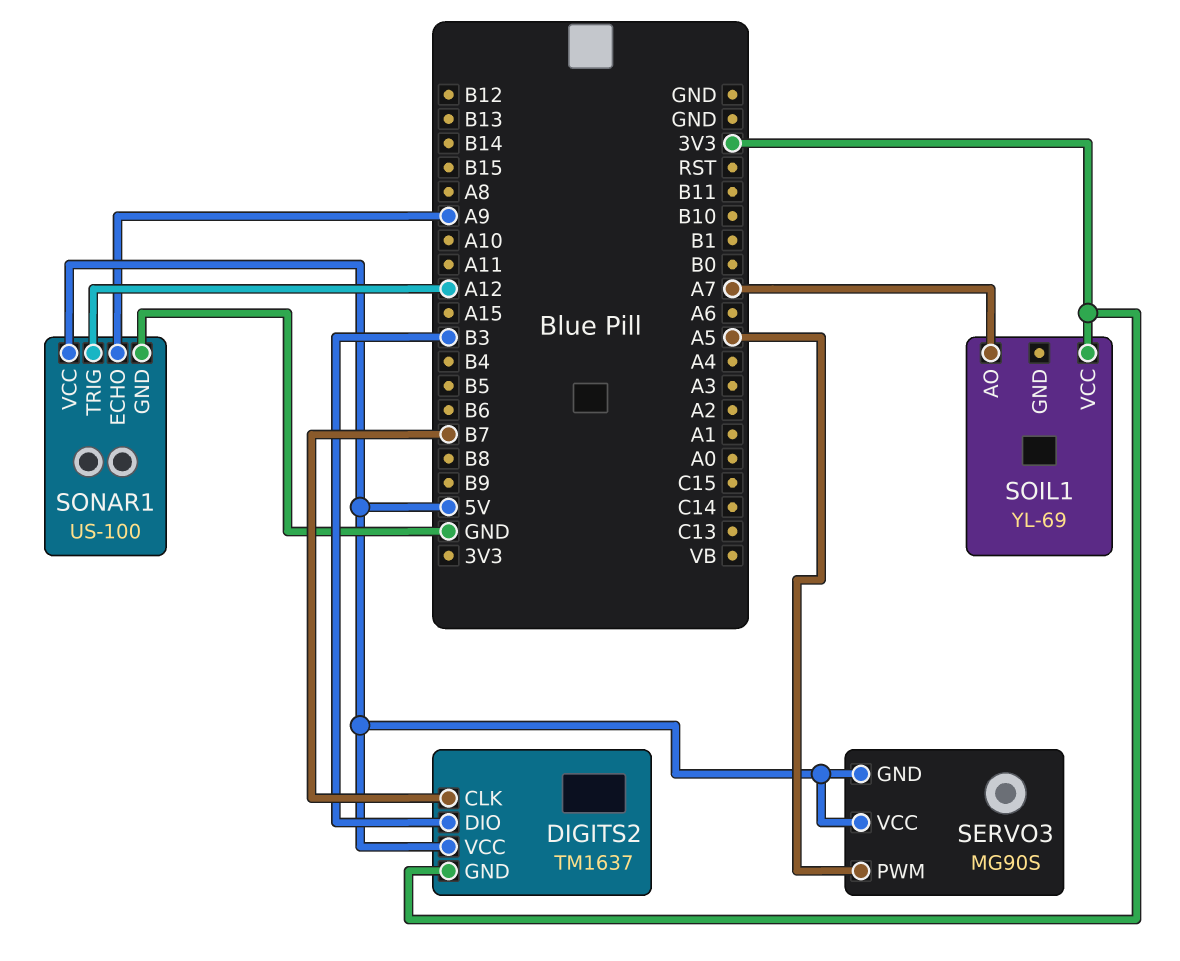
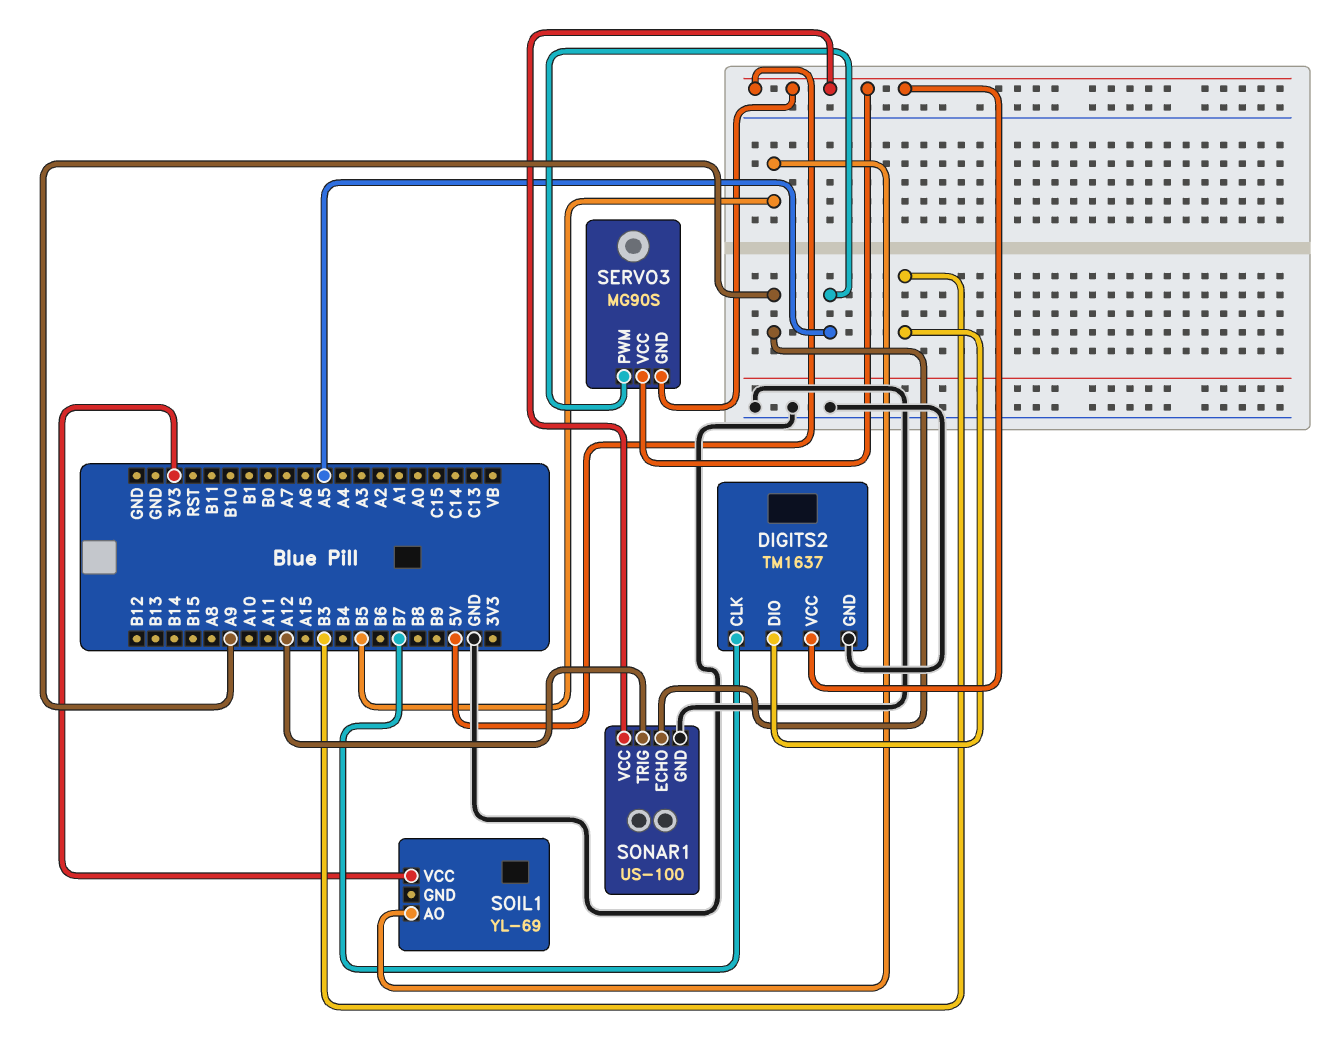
DIGITS2 pin GND: 3V3 -> GND
SOIL1 pin AO: A7 -> B5

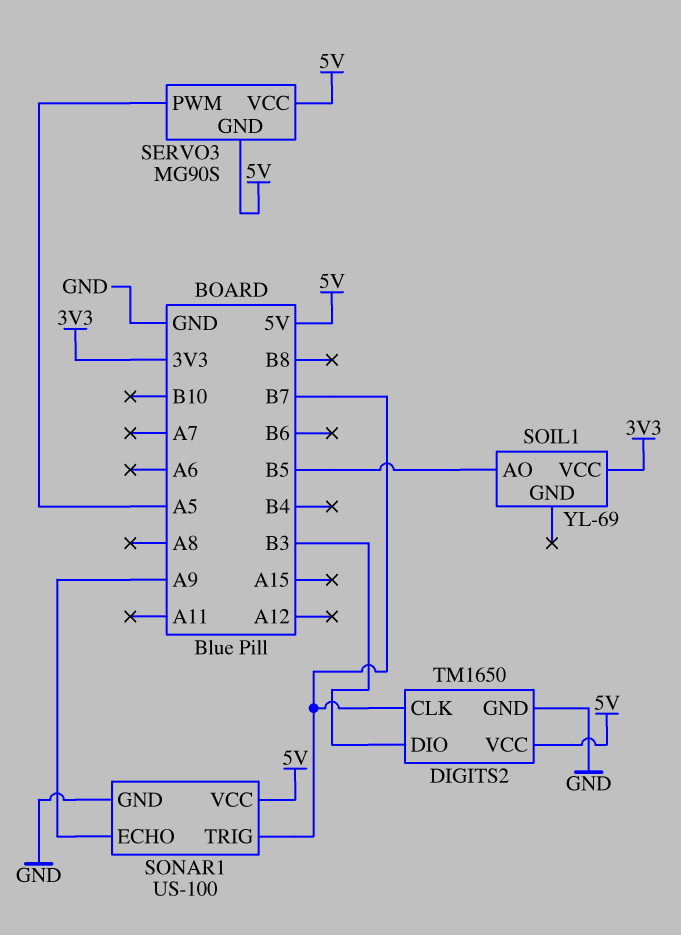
DIGITS2: TM1637 -> TM1650
SONAR1 pin TRIG: A12 -> B7

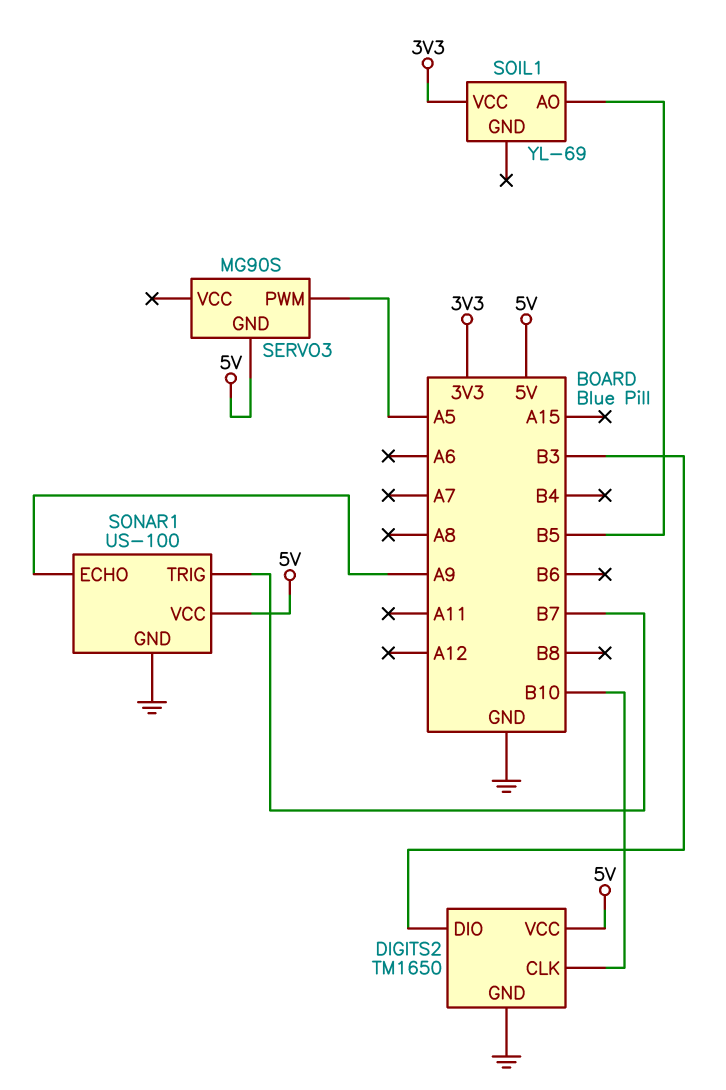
DIGITS2 pin CLK: B7 -> B10
SERVO3 pin VCC: 5V -> none

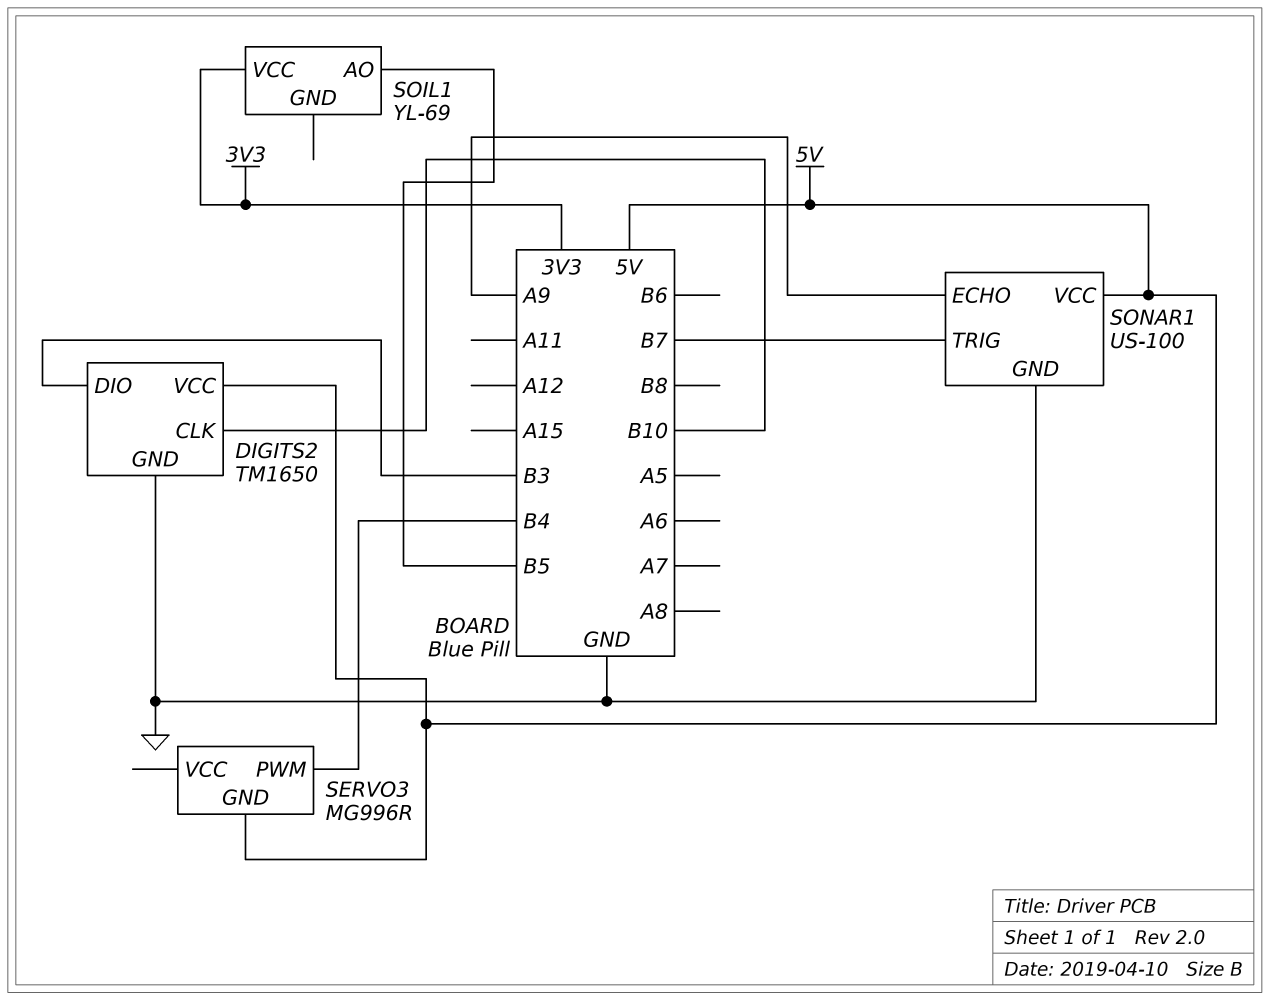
SERVO3: MG90S -> MG996R
SERVO3 pin PWM: A5 -> B4

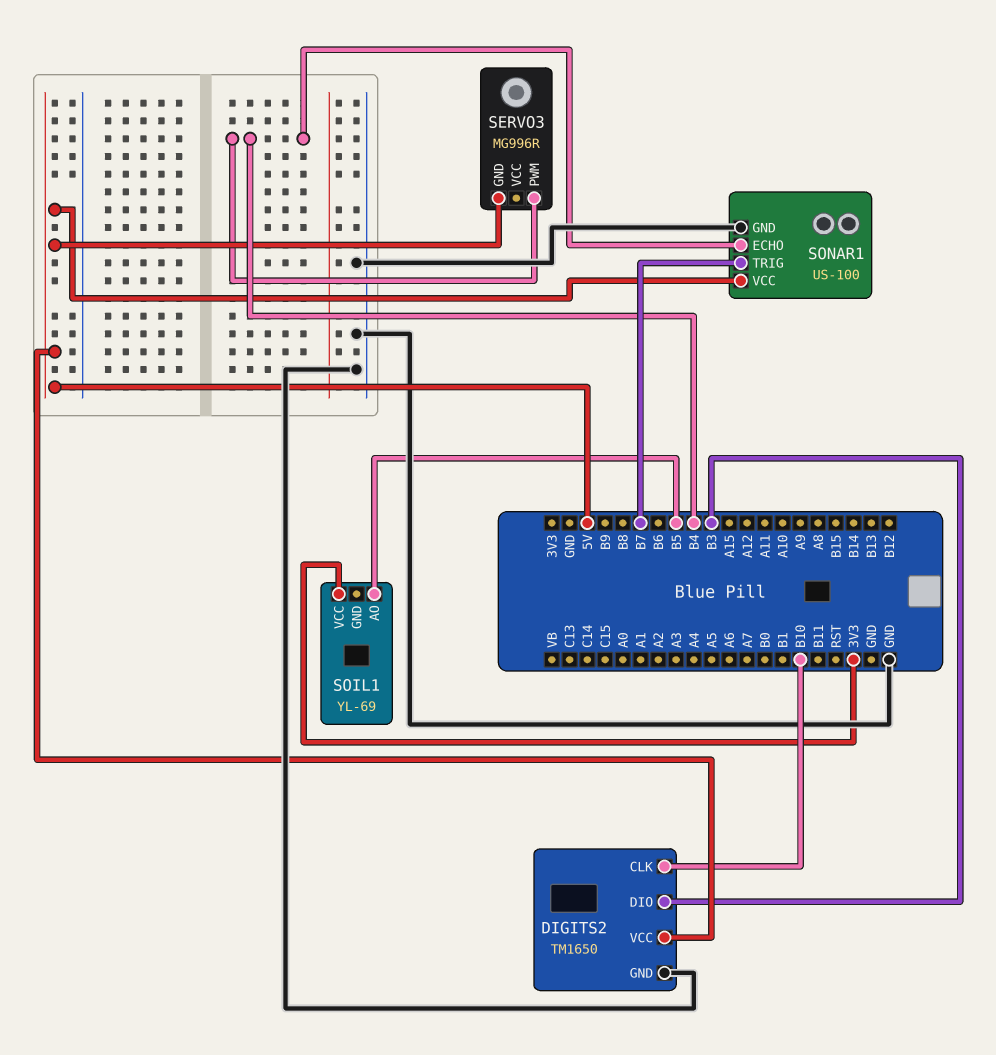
SONAR1 pin ECHO: A9 -> B4

